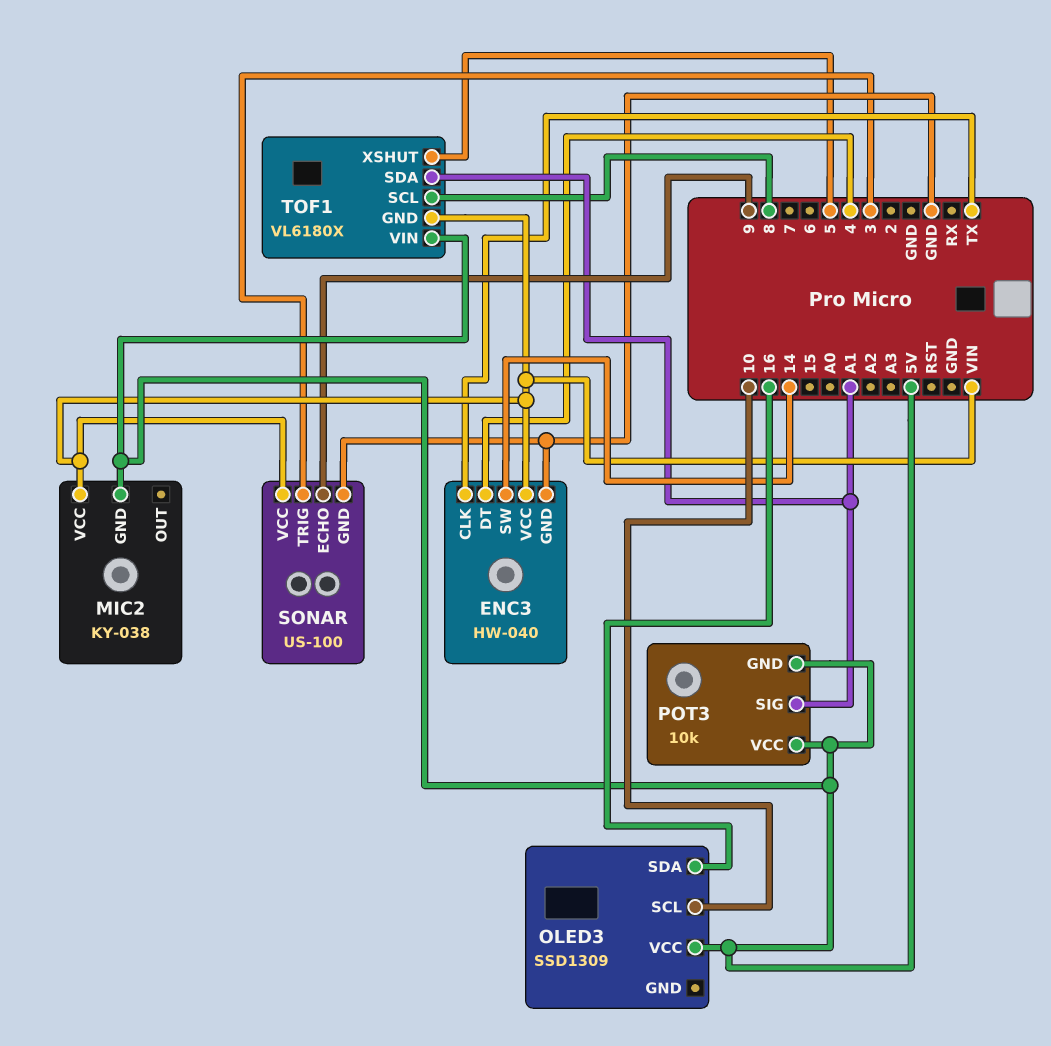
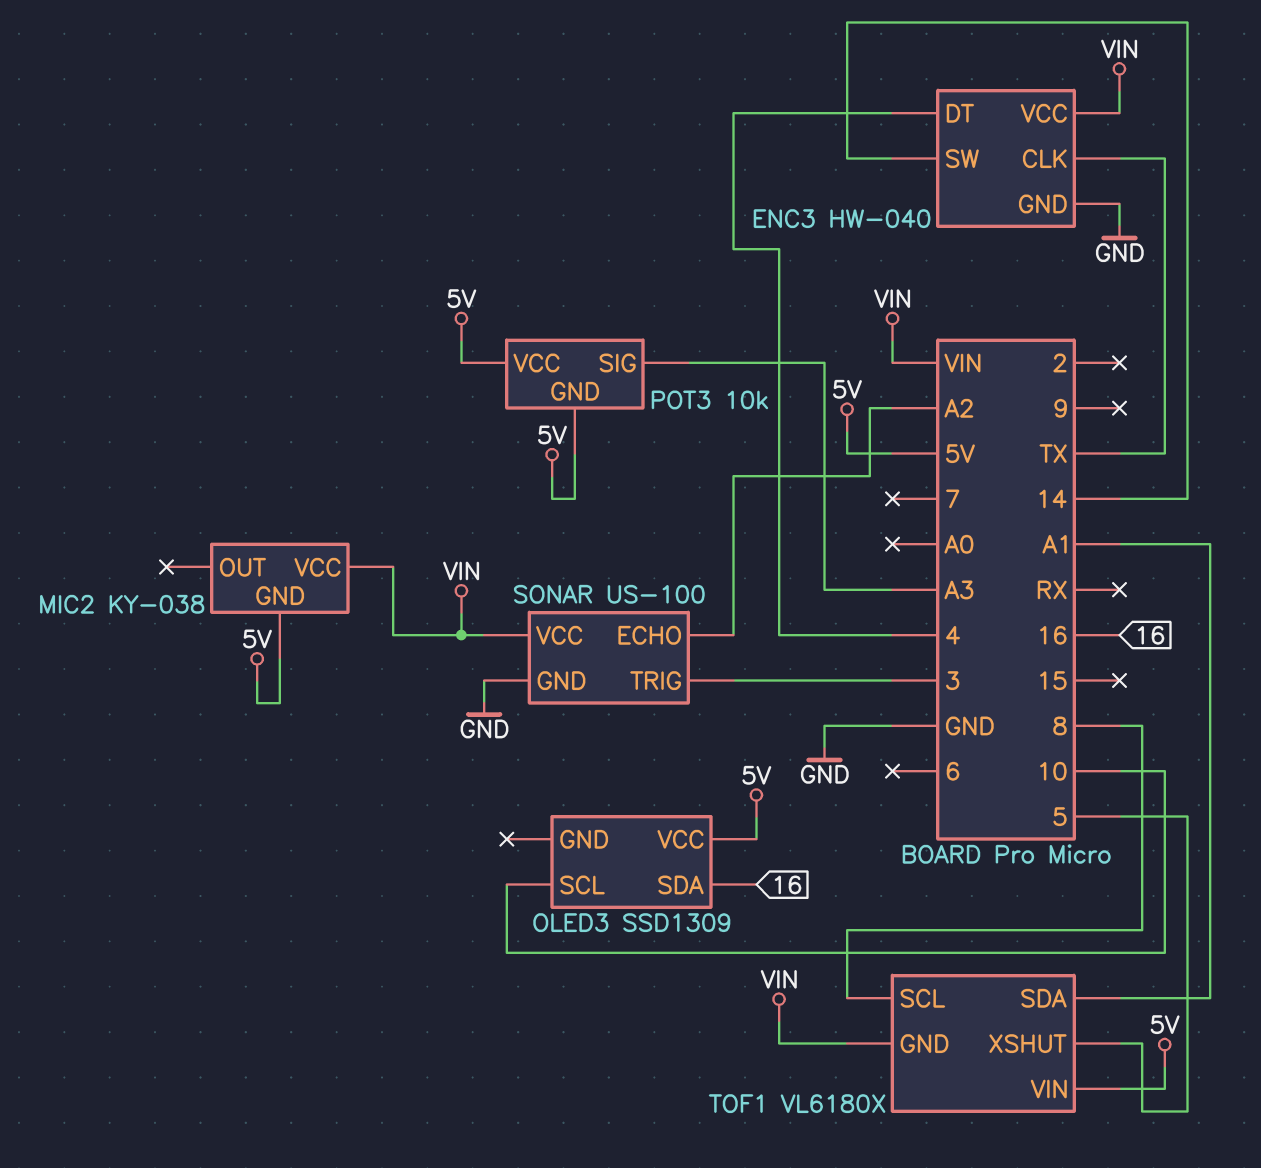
POT3 pin SIG: A1 -> A3
SONAR pin ECHO: 9 -> A2

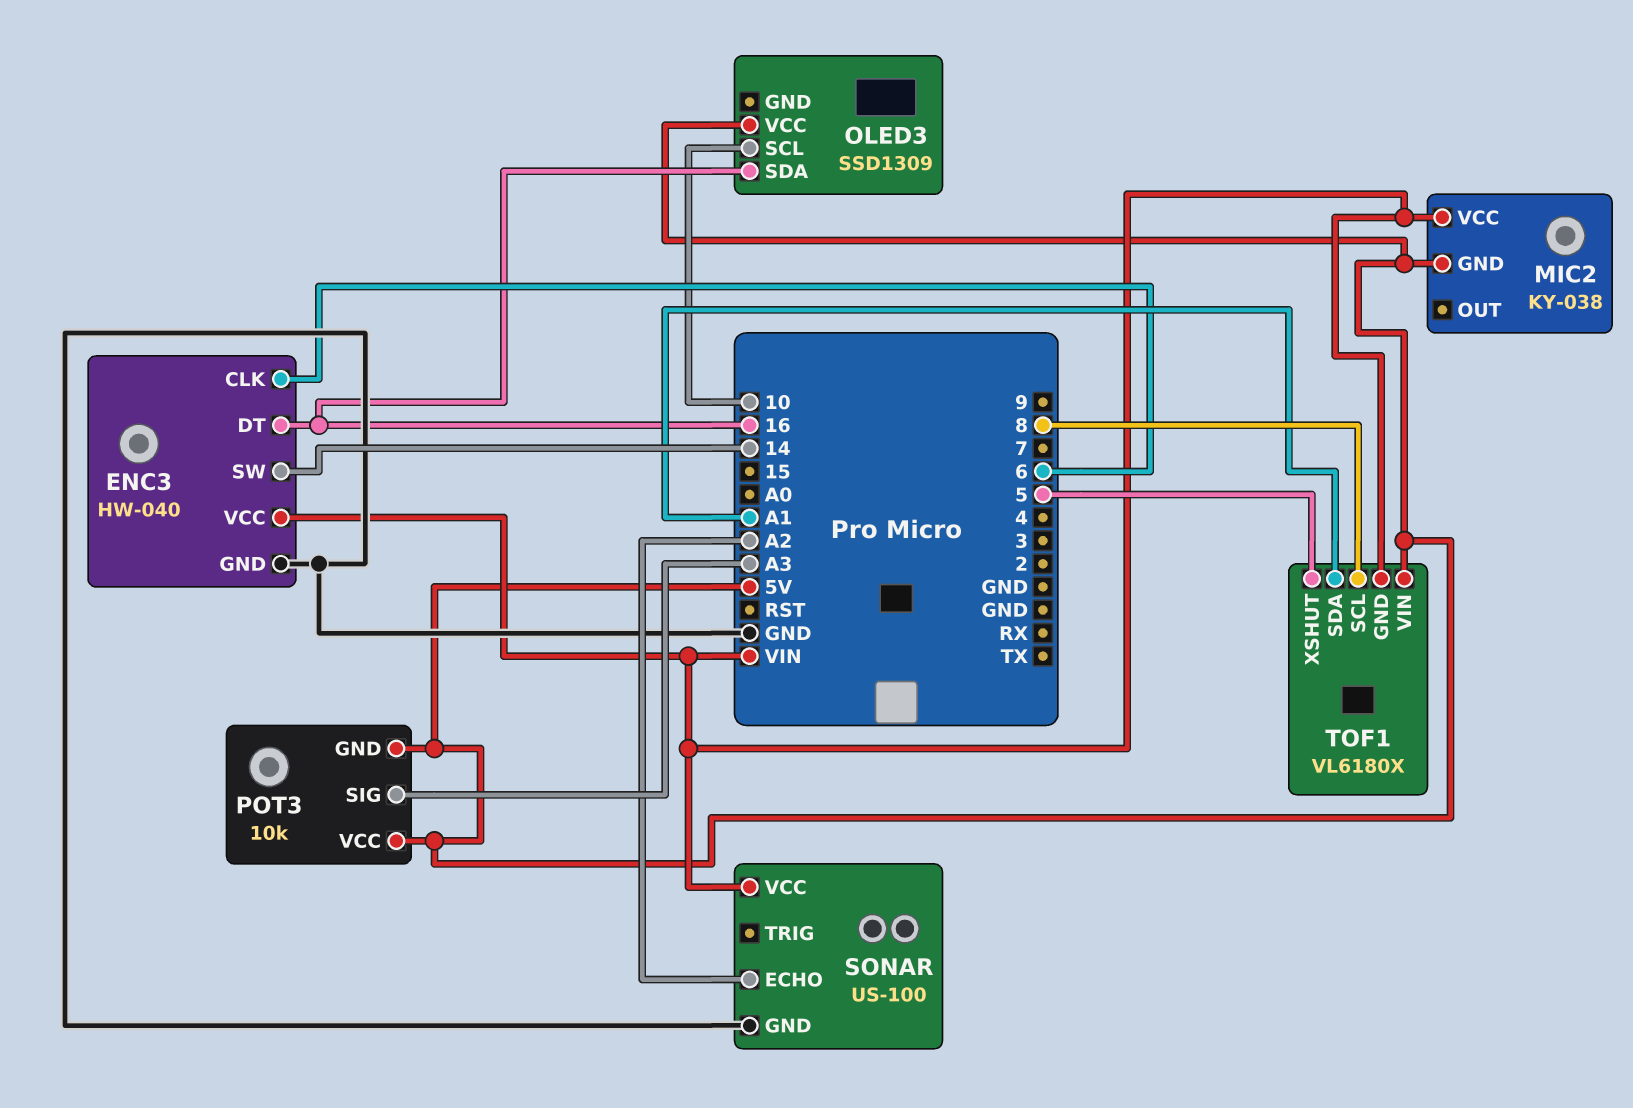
ENC3 pin CLK: TX -> 6
ENC3 pin DT: 4 -> 16
SONAR pin TRIG: 3 -> none

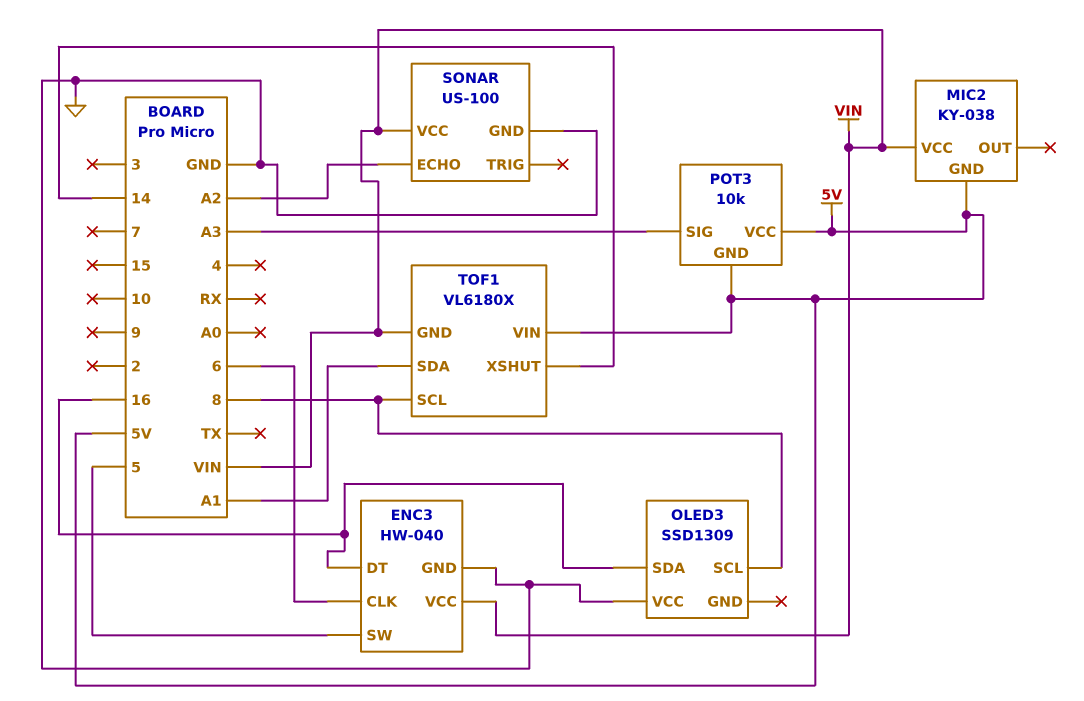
ENC3 pin SW: 14 -> 5
OLED3 pin SCL: 10 -> 8
OLED3 pin VCC: 5V -> GND
TOF1 pin XSHUT: 5 -> 14

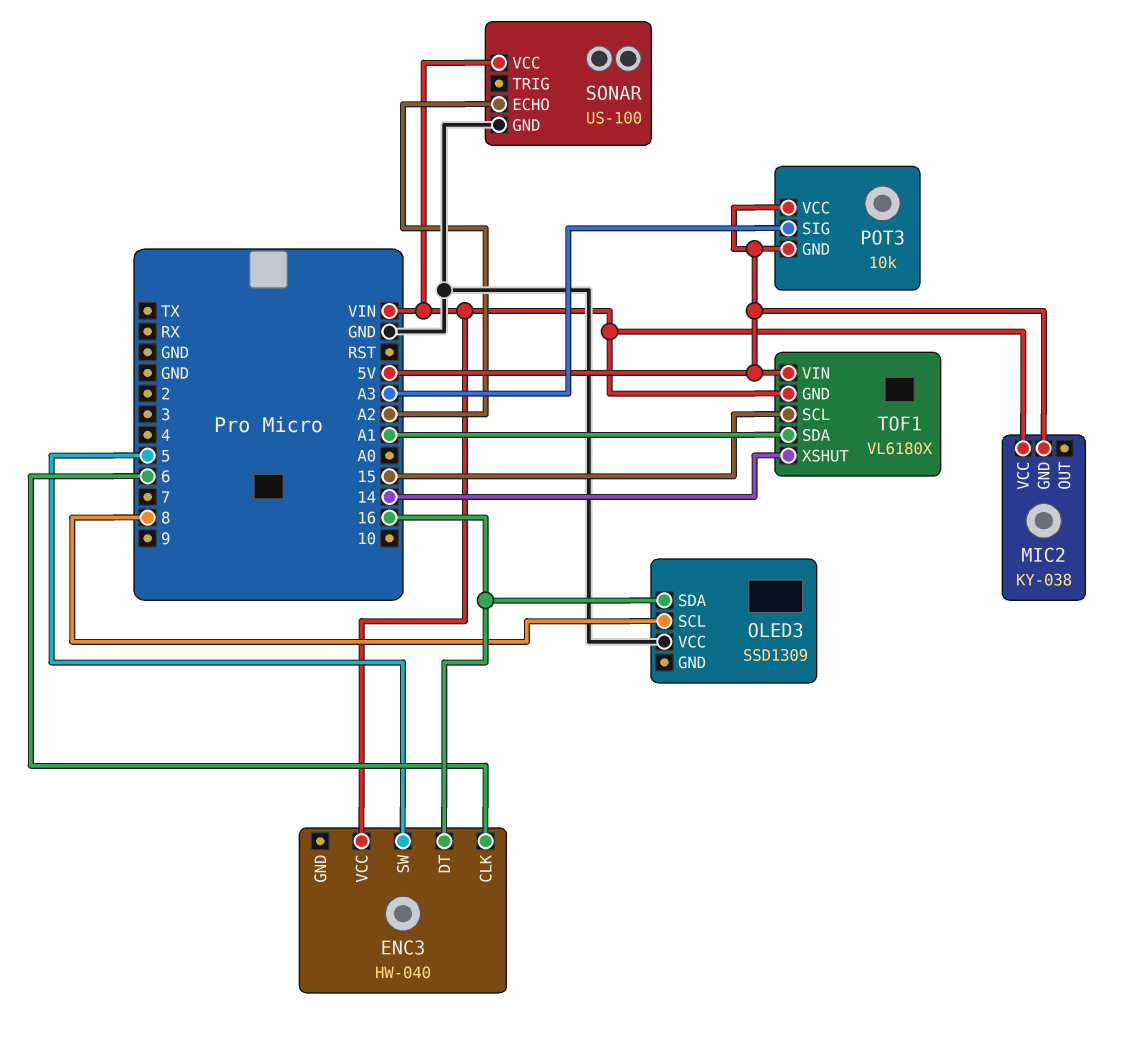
ENC3 pin GND: GND -> none
TOF1 pin SCL: 8 -> 15

